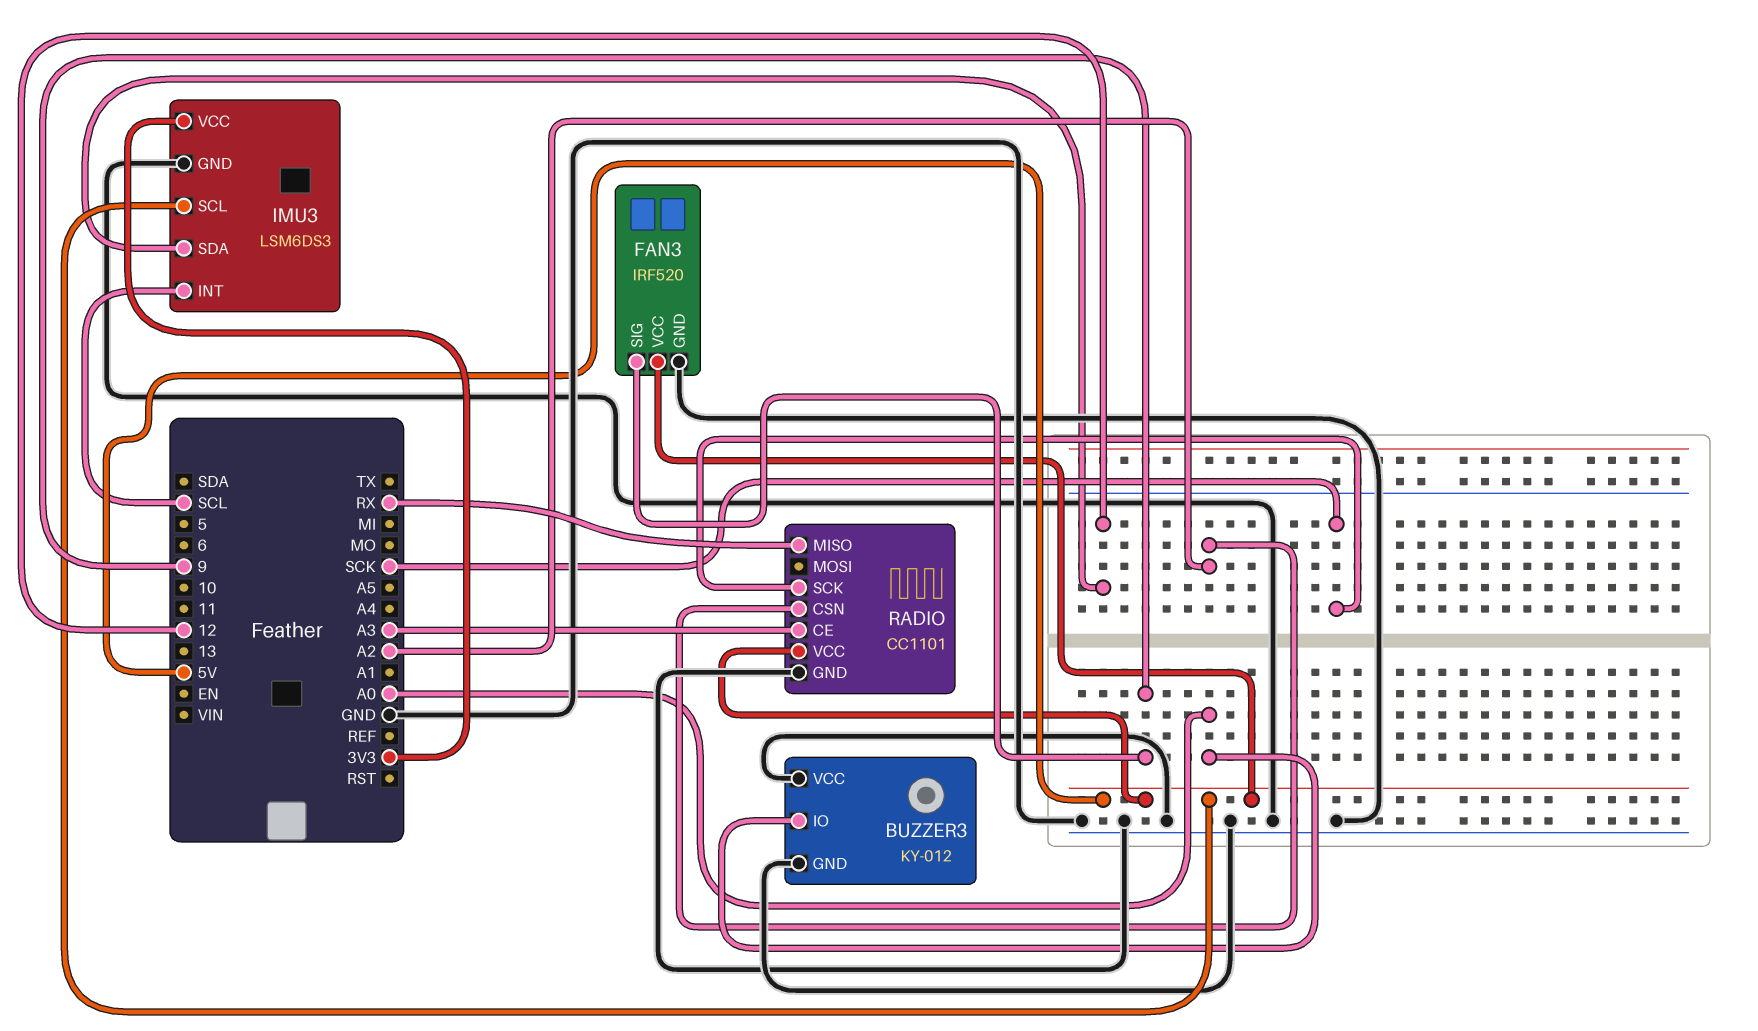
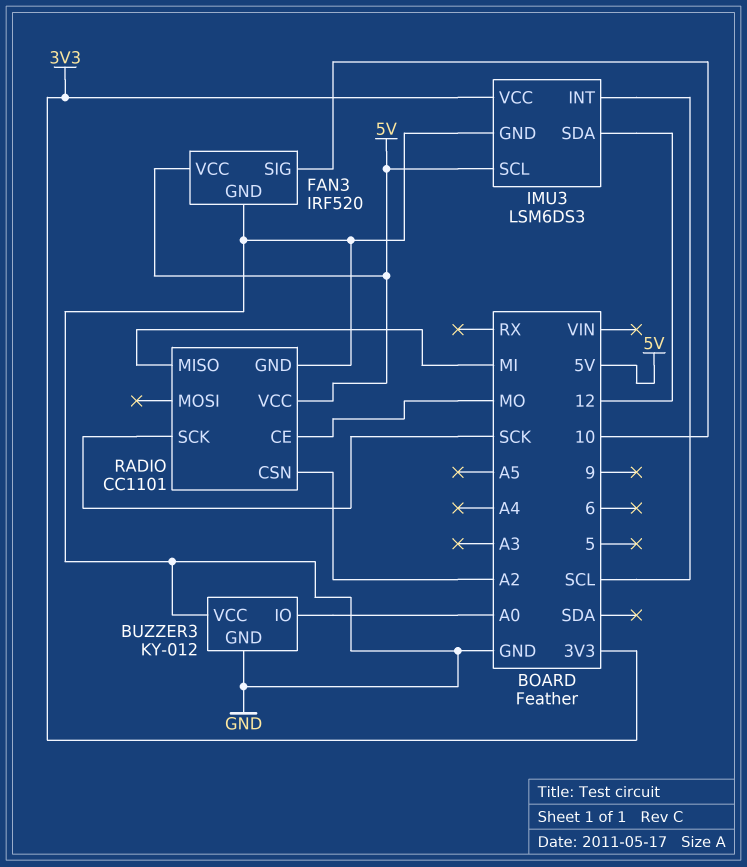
FAN3 pin SIG: 9 -> 10
RADIO pin CE: A3 -> MO
RADIO pin MISO: RX -> MI

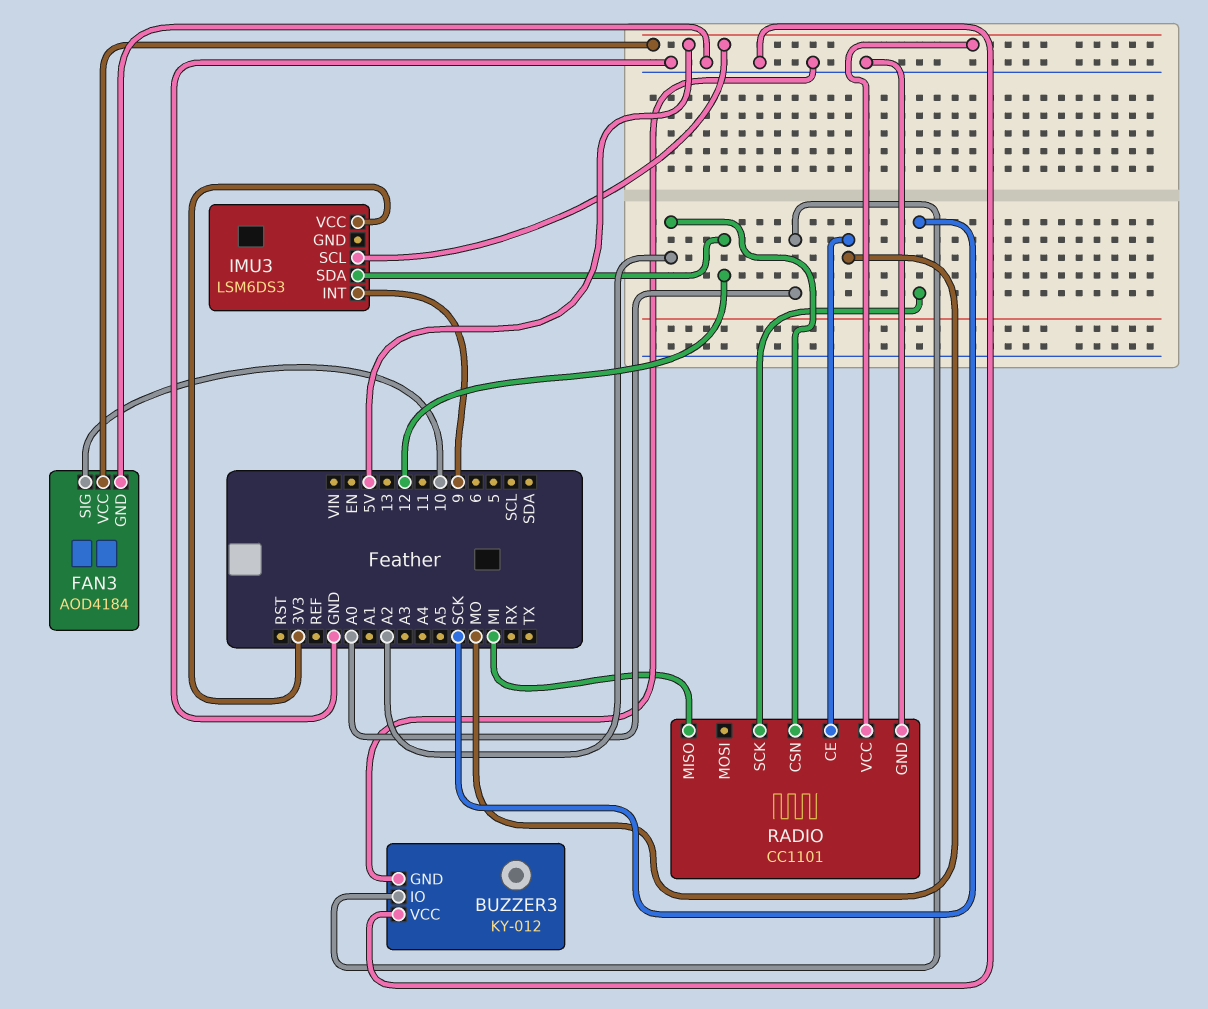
FAN3: IRF520 -> AOD4184
IMU3 pin GND: GND -> none
IMU3 pin INT: SCL -> 9

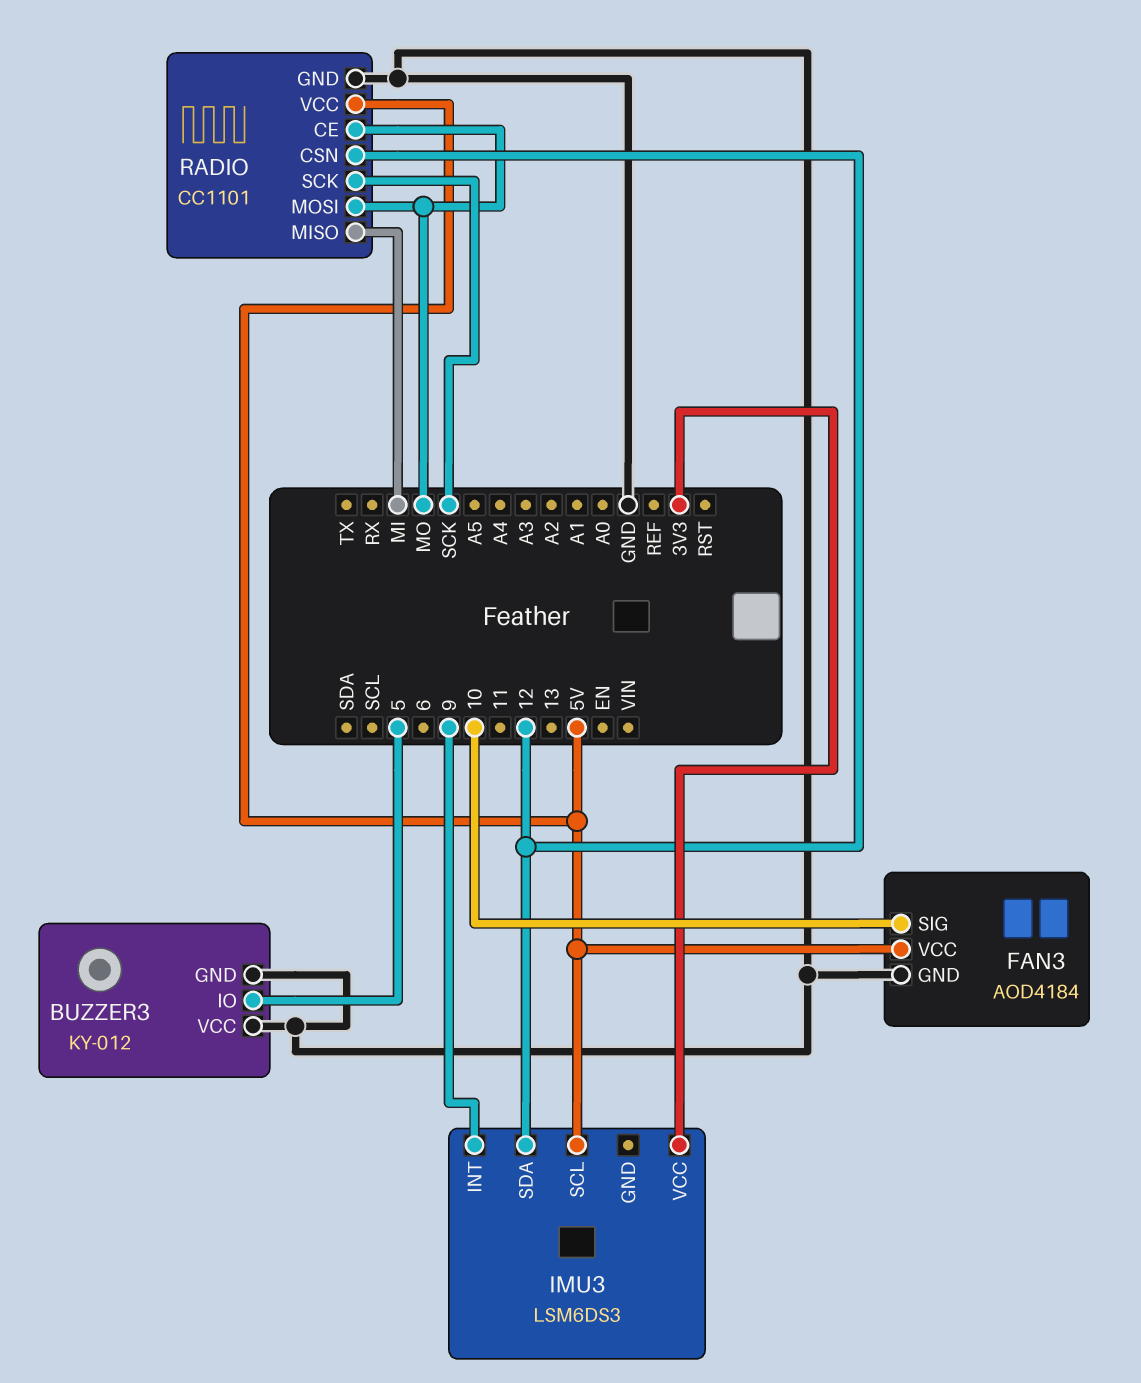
BUZZER3 pin IO: A0 -> 5
RADIO pin CSN: A2 -> 12
RADIO pin MOSI: none -> MO

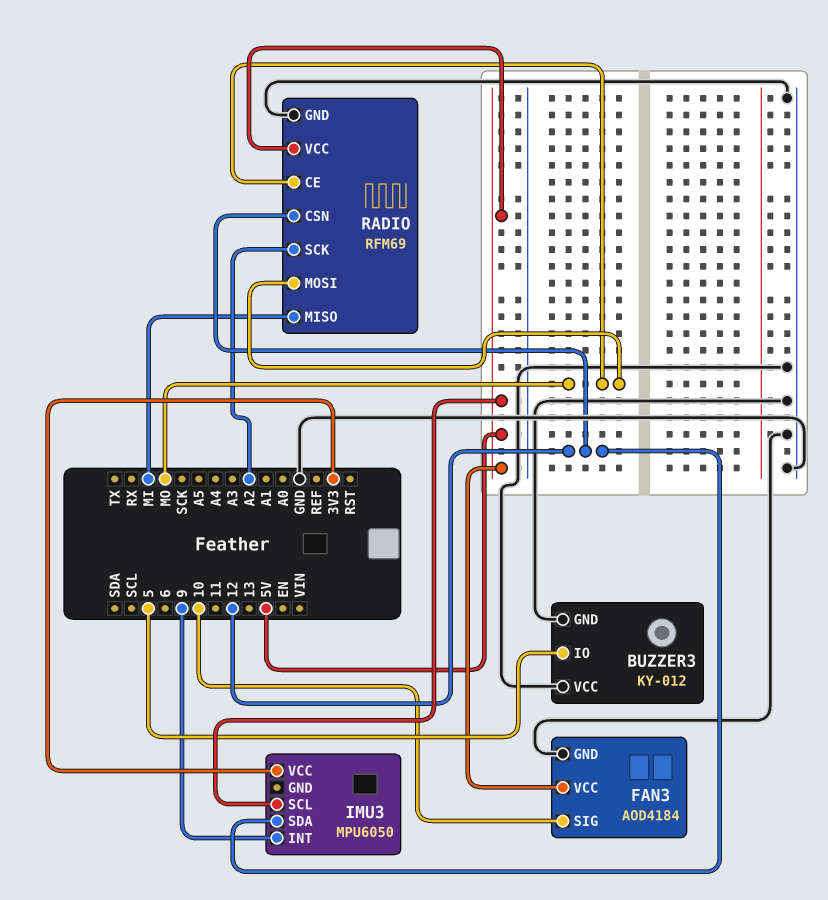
IMU3: LSM6DS3 -> MPU6050
RADIO: CC1101 -> RFM69
RADIO pin SCK: SCK -> A2

